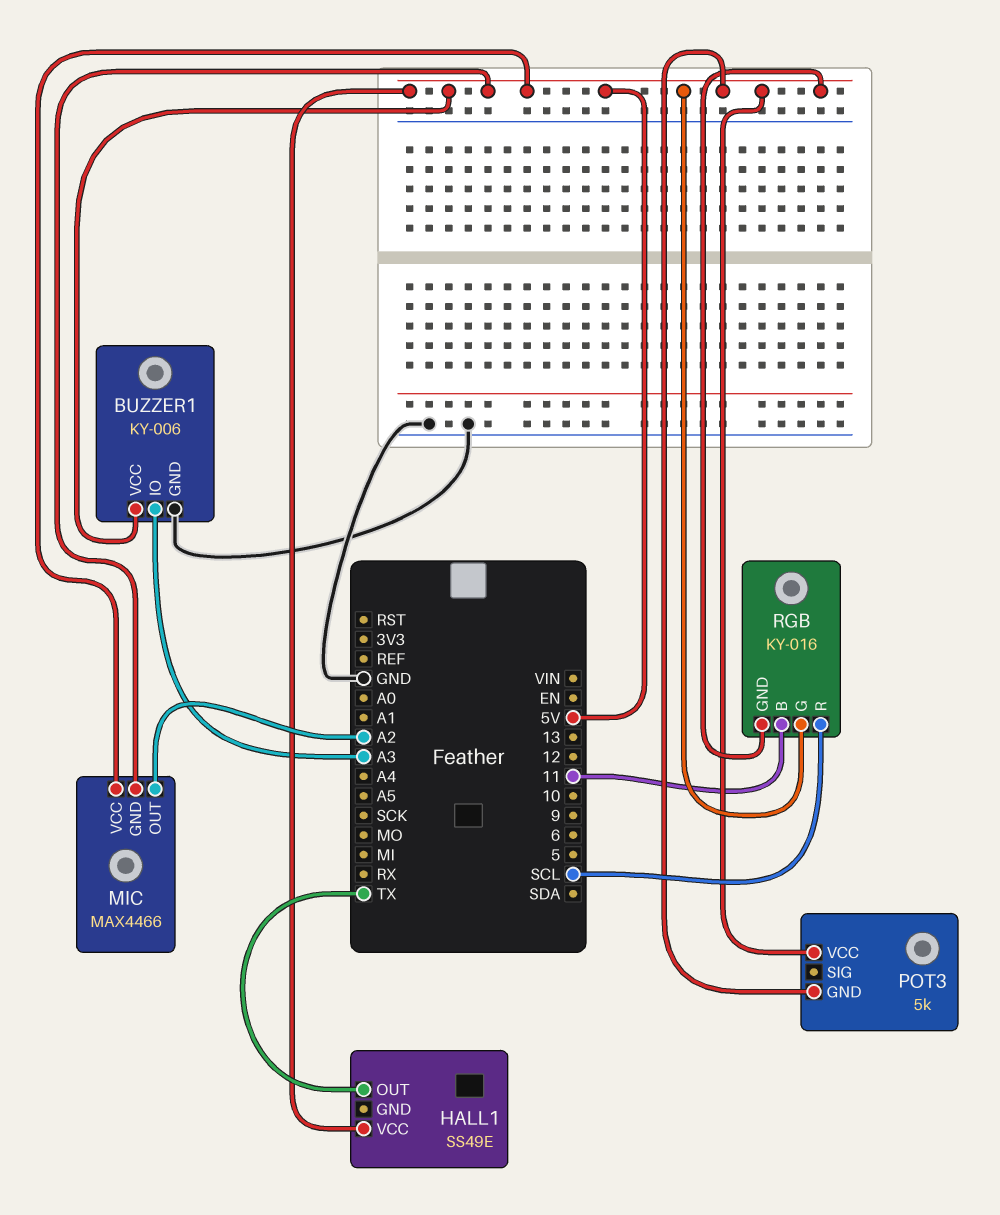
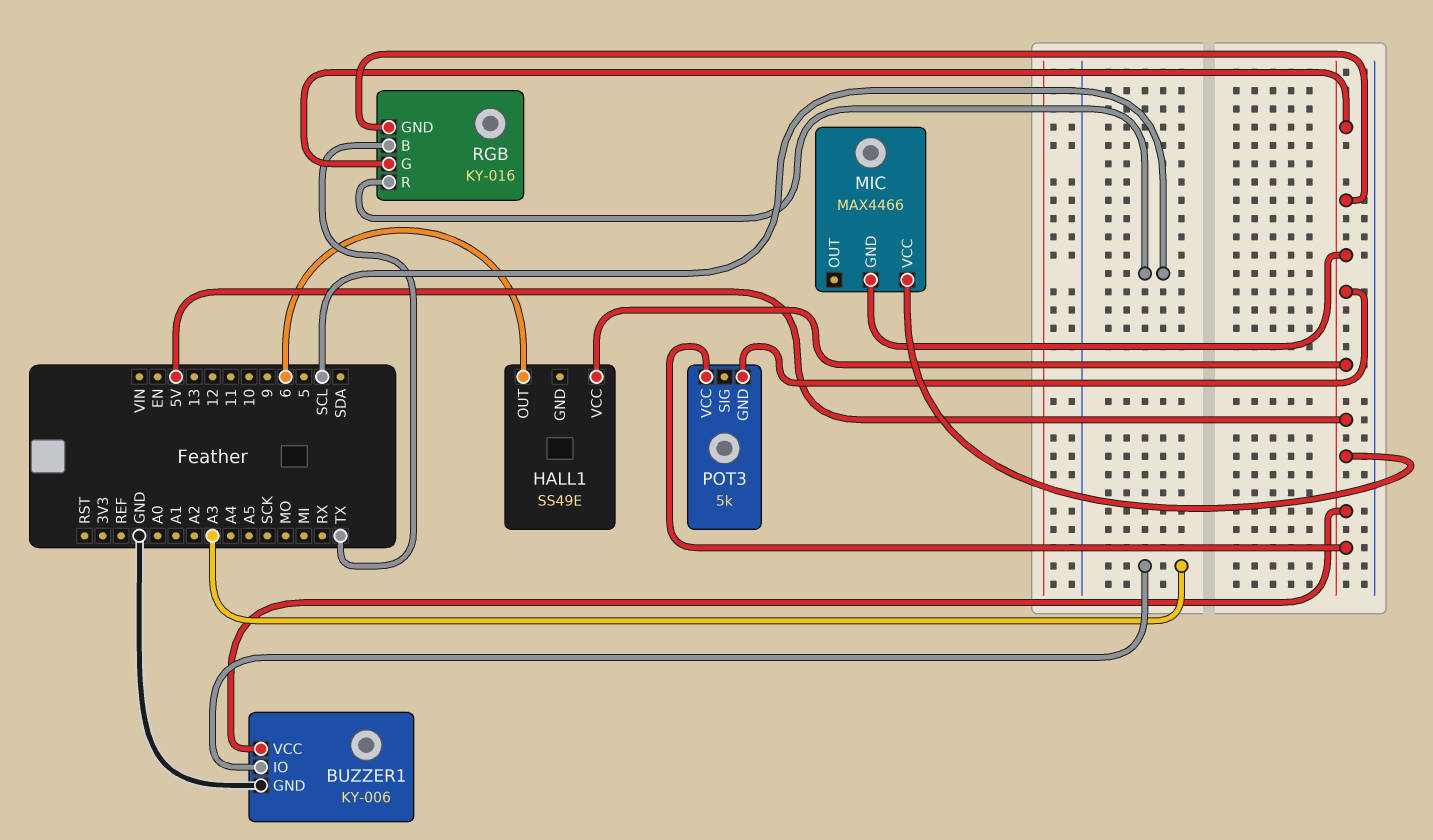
HALL1 pin OUT: TX -> 6
MIC pin OUT: A2 -> none
RGB pin B: 11 -> TX

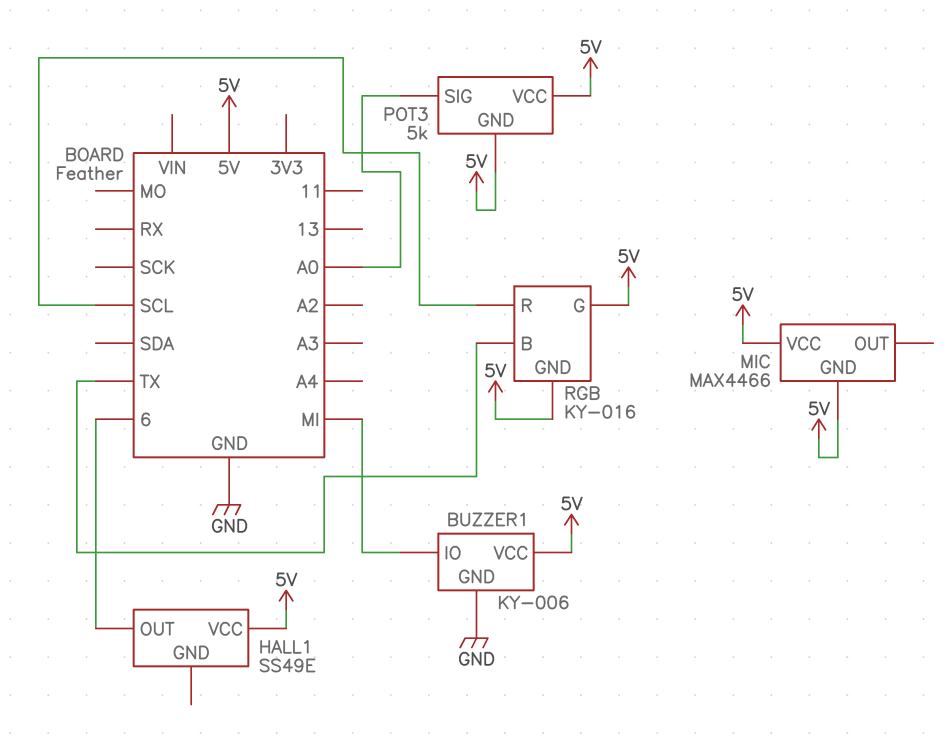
BUZZER1 pin IO: A3 -> MI
POT3 pin SIG: none -> A0

